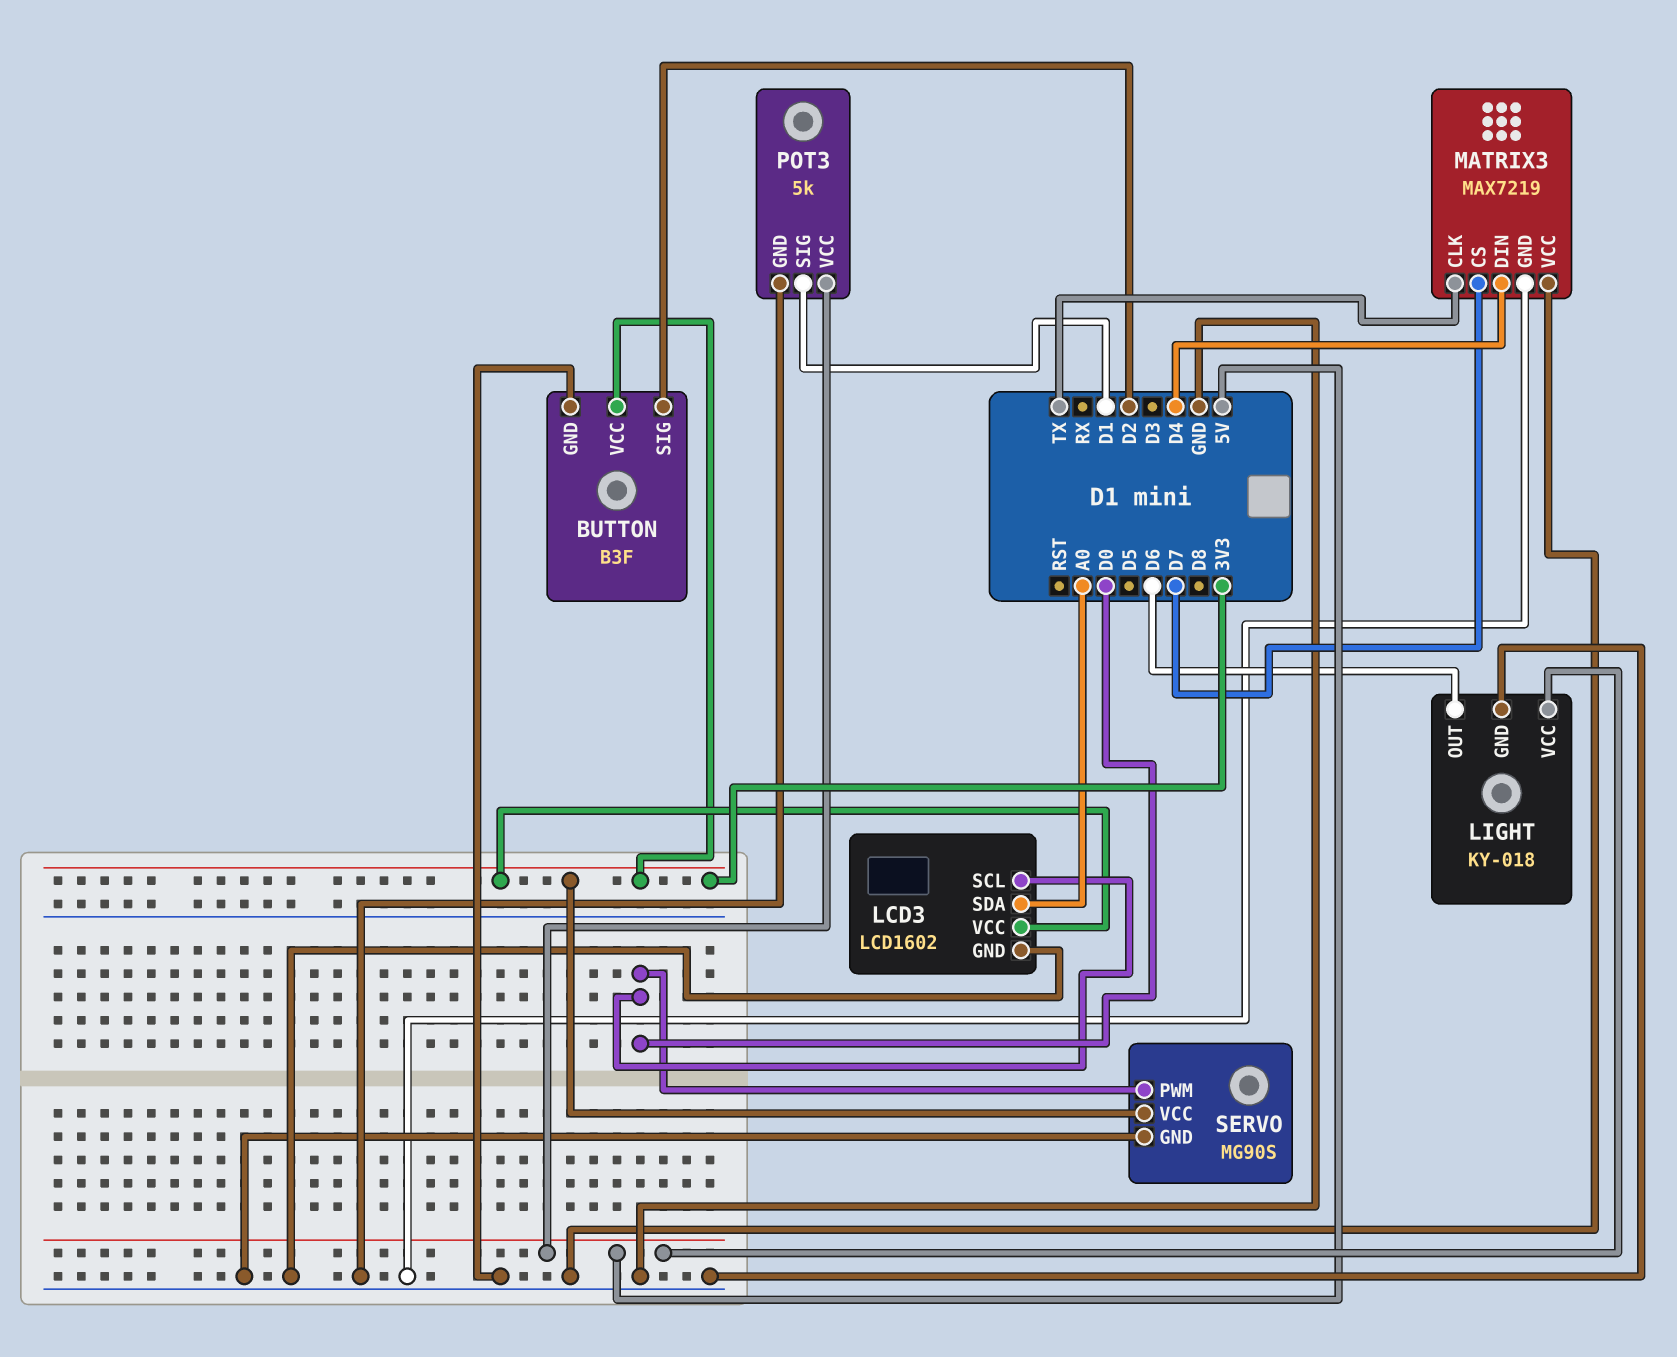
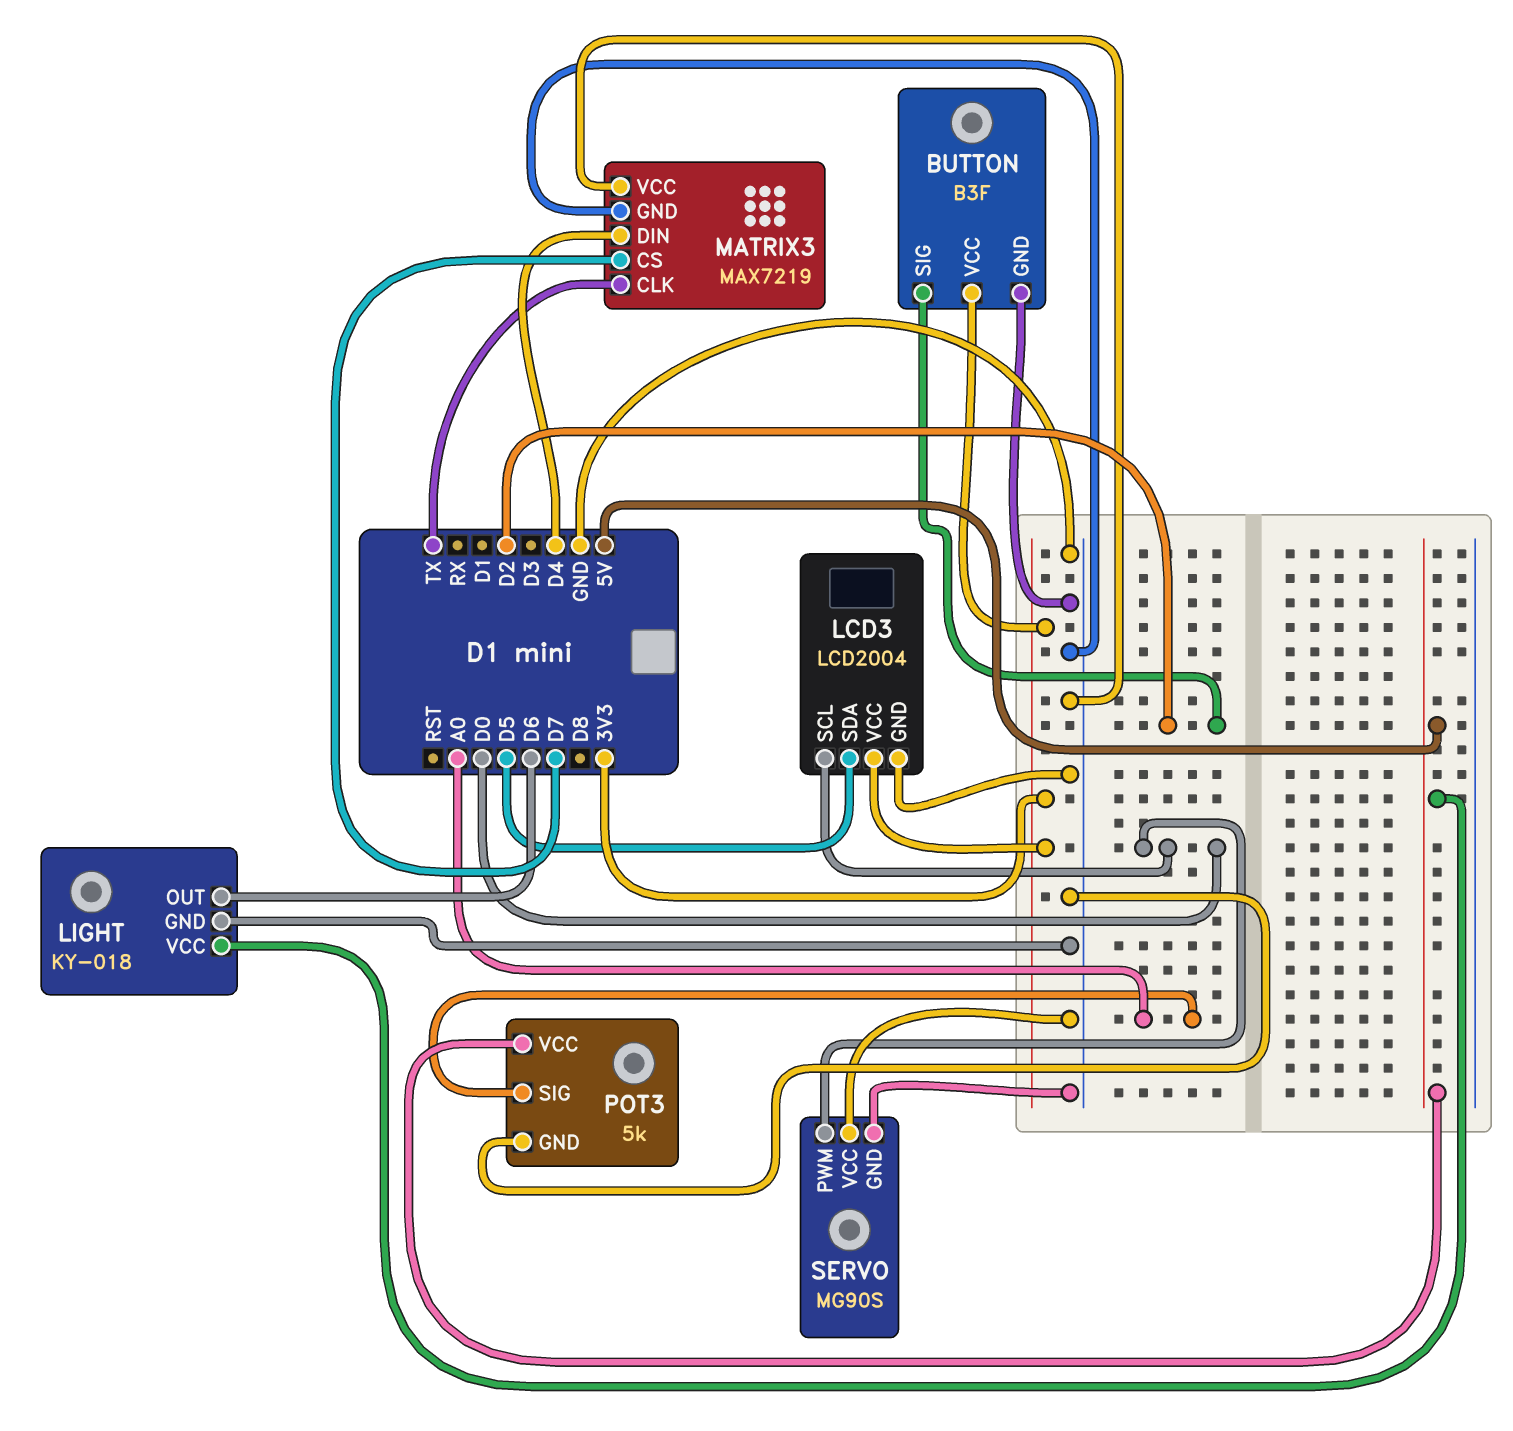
LCD3: LCD1602 -> LCD2004
LCD3 pin SDA: A0 -> D5
POT3 pin SIG: D1 -> A0
SERVO pin VCC: 3V3 -> GND

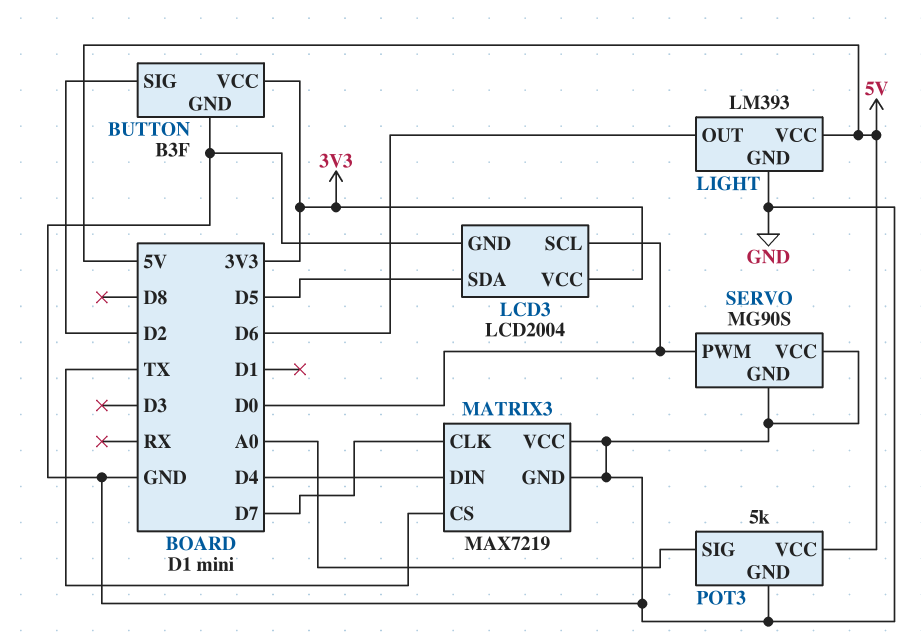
LIGHT: KY-018 -> LM393
MATRIX3 pin CLK: TX -> D7
MATRIX3 pin CS: D7 -> TX

